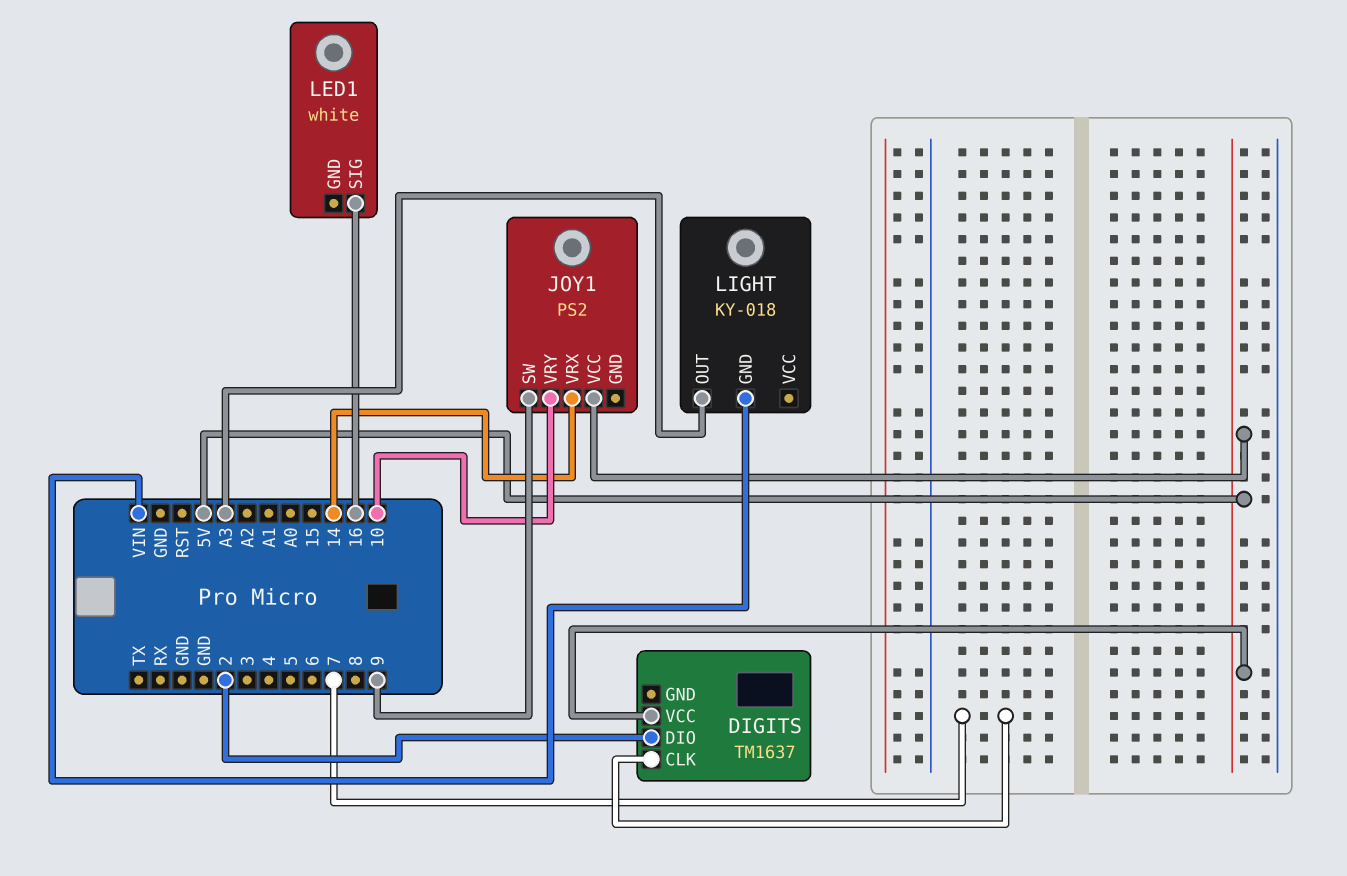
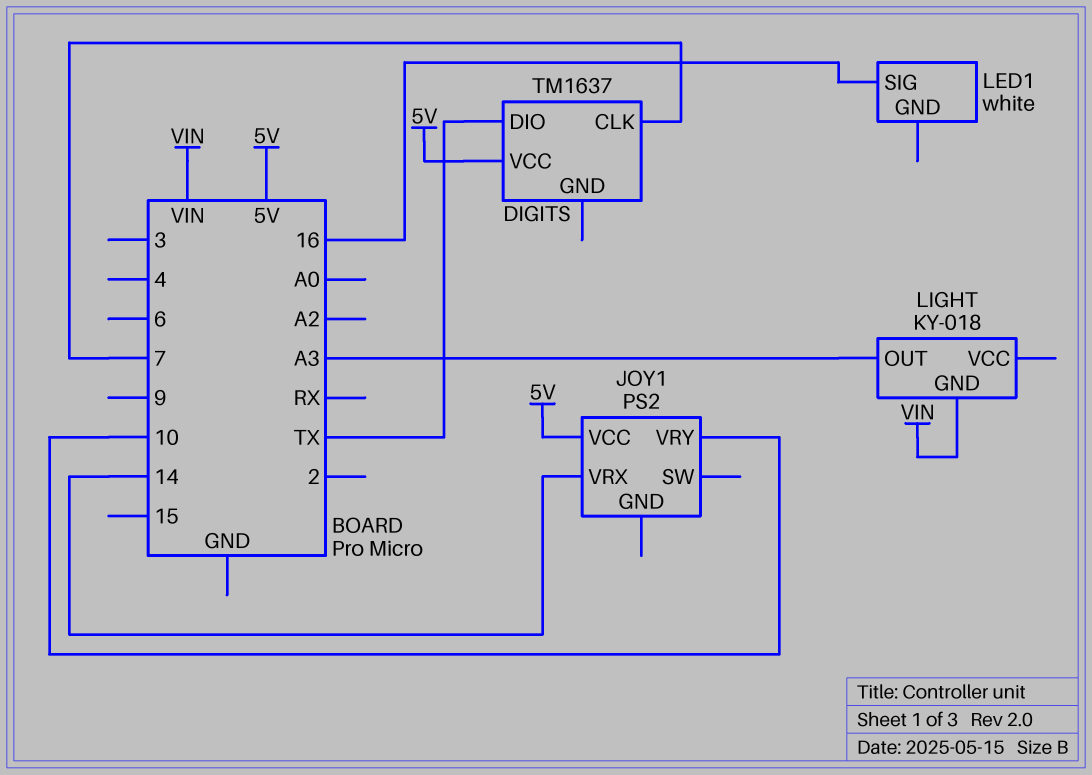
DIGITS pin DIO: 2 -> TX
JOY1 pin SW: 9 -> none

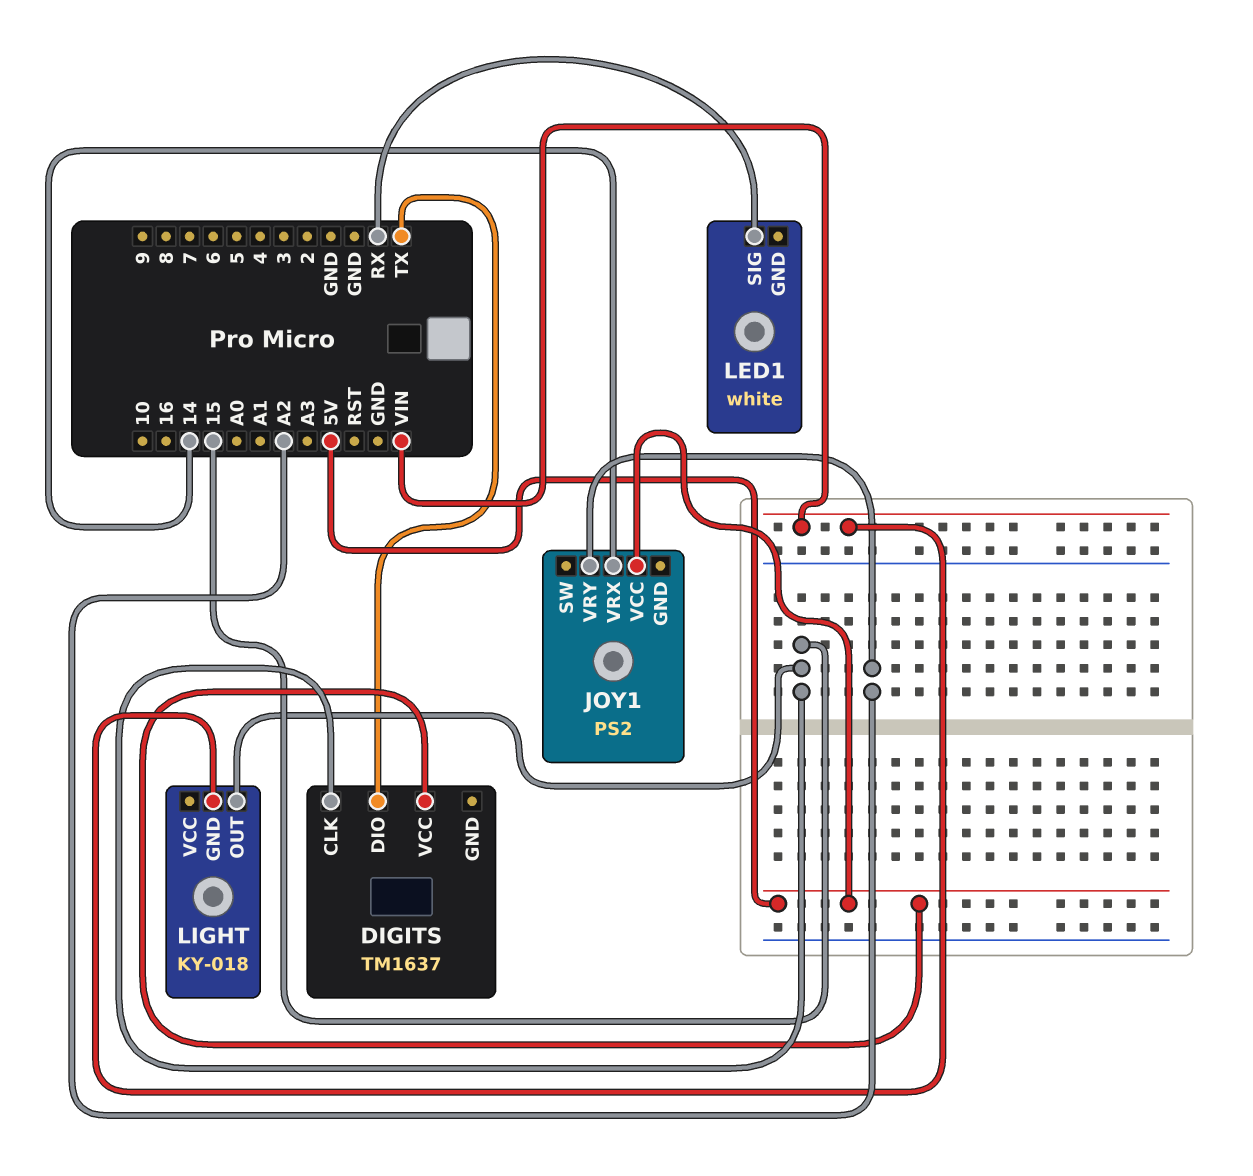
DIGITS pin CLK: 7 -> 15
JOY1 pin VRY: 10 -> A2
LED1 pin SIG: 16 -> RX
LIGHT pin OUT: A3 -> 15

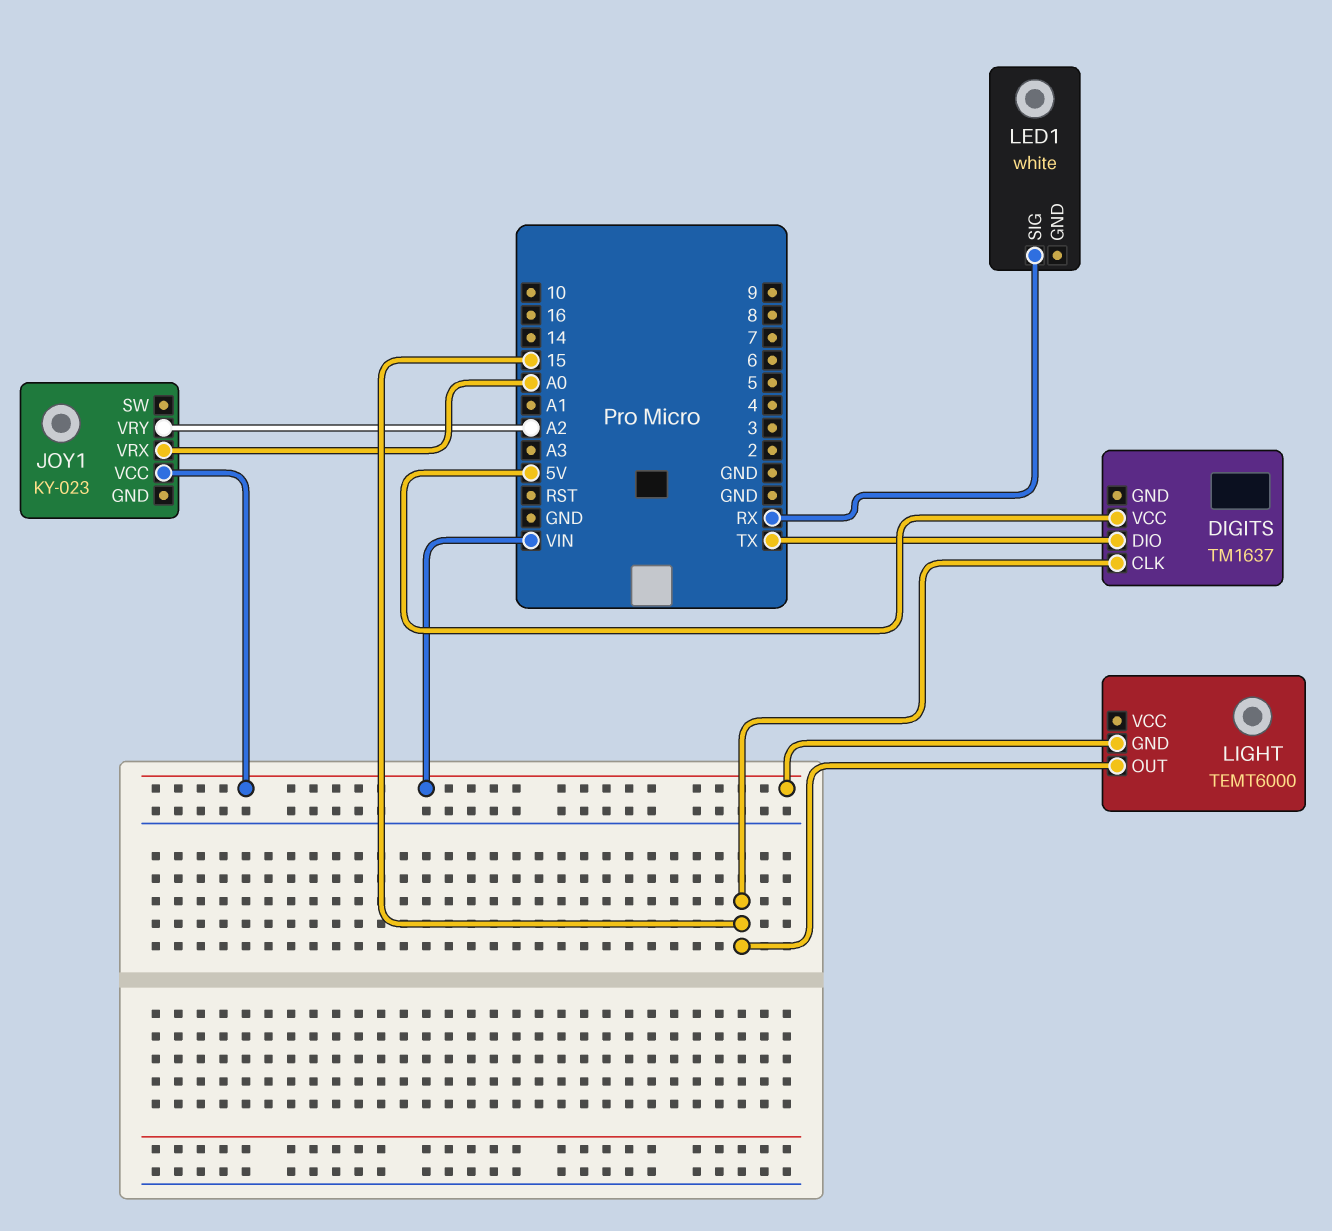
JOY1: PS2 -> KY-023
JOY1 pin VCC: 5V -> VIN
JOY1 pin VRX: 14 -> A0
LIGHT: KY-018 -> TEMT6000

